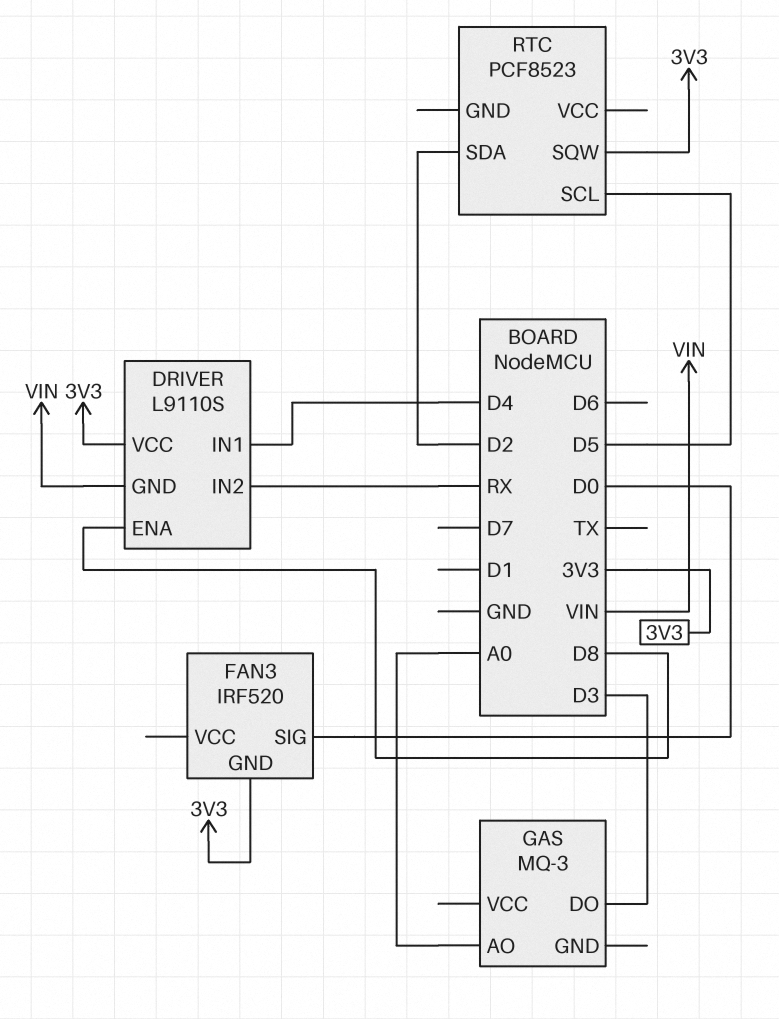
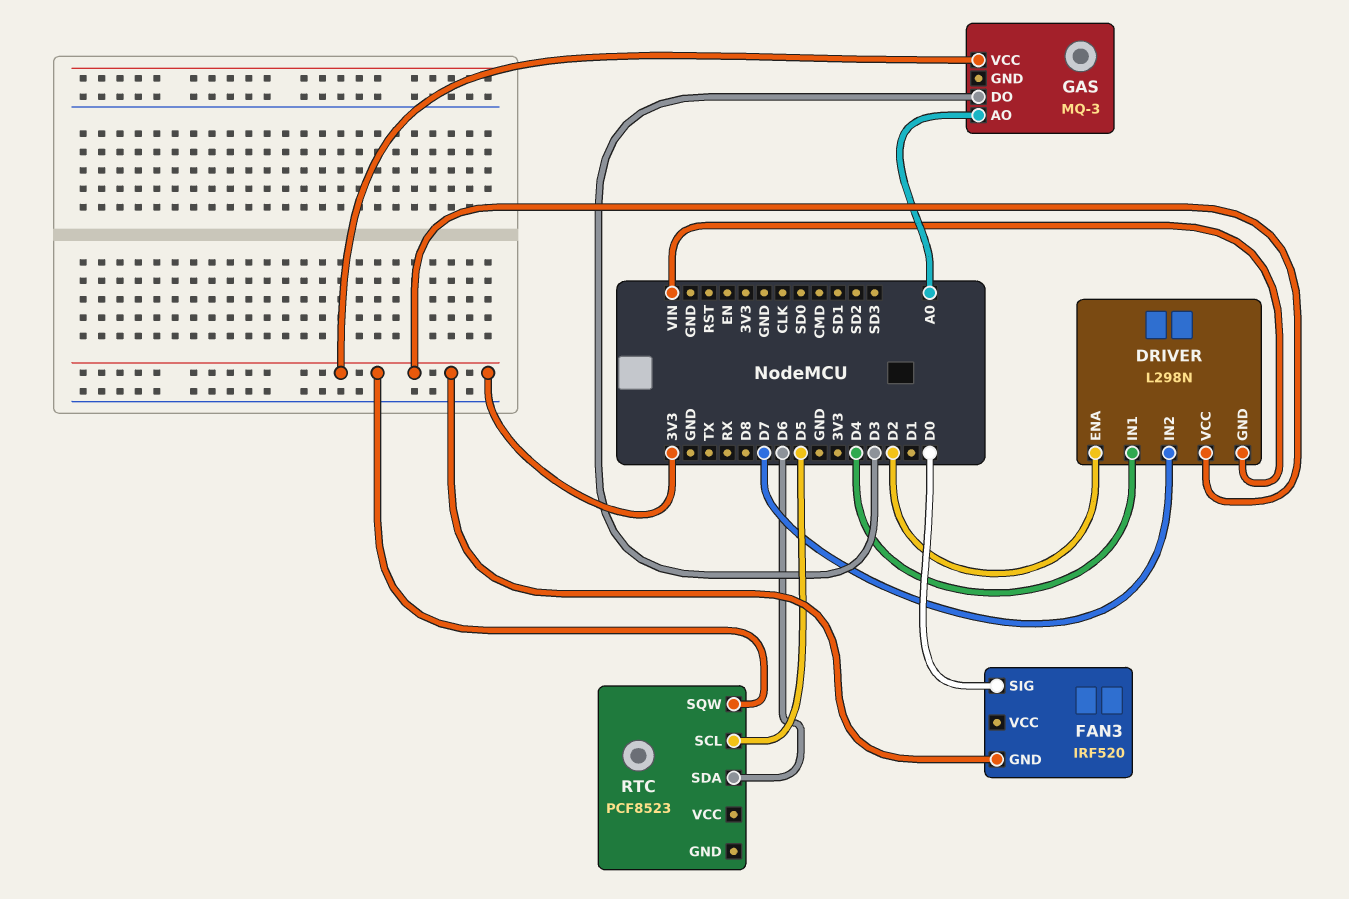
DRIVER: L9110S -> L298N
DRIVER pin ENA: D8 -> D2
DRIVER pin IN2: RX -> D7
GAS pin VCC: none -> 3V3
RTC pin SDA: D2 -> D6

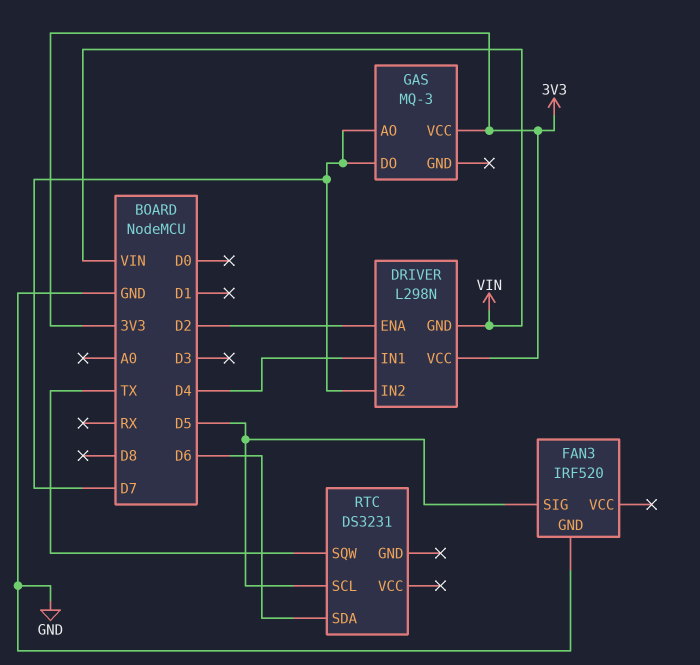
FAN3 pin GND: 3V3 -> GND
FAN3 pin SIG: D0 -> D5
GAS pin AO: A0 -> D7
GAS pin DO: D3 -> D7
RTC: PCF8523 -> DS3231
RTC pin SQW: 3V3 -> TX

